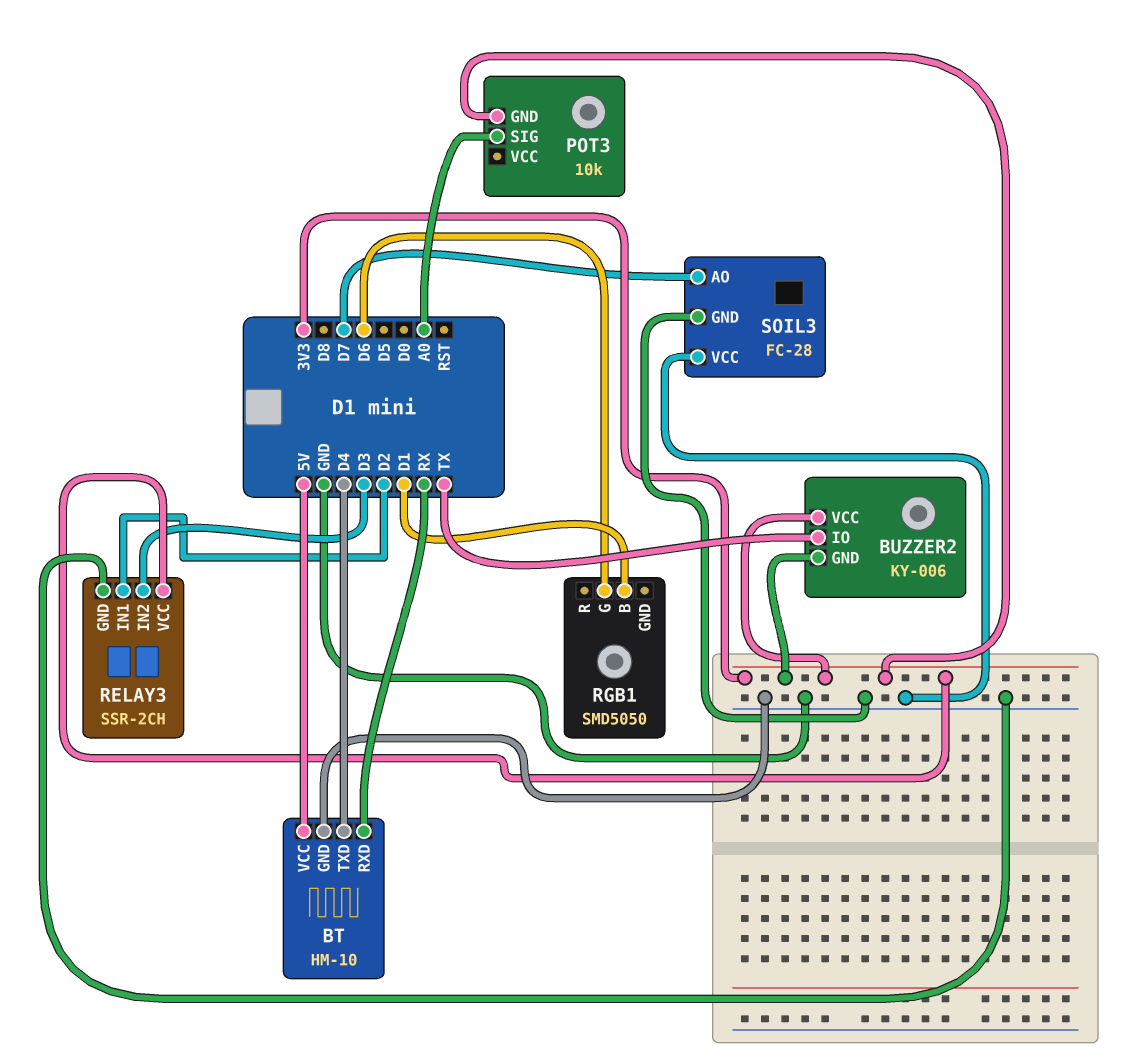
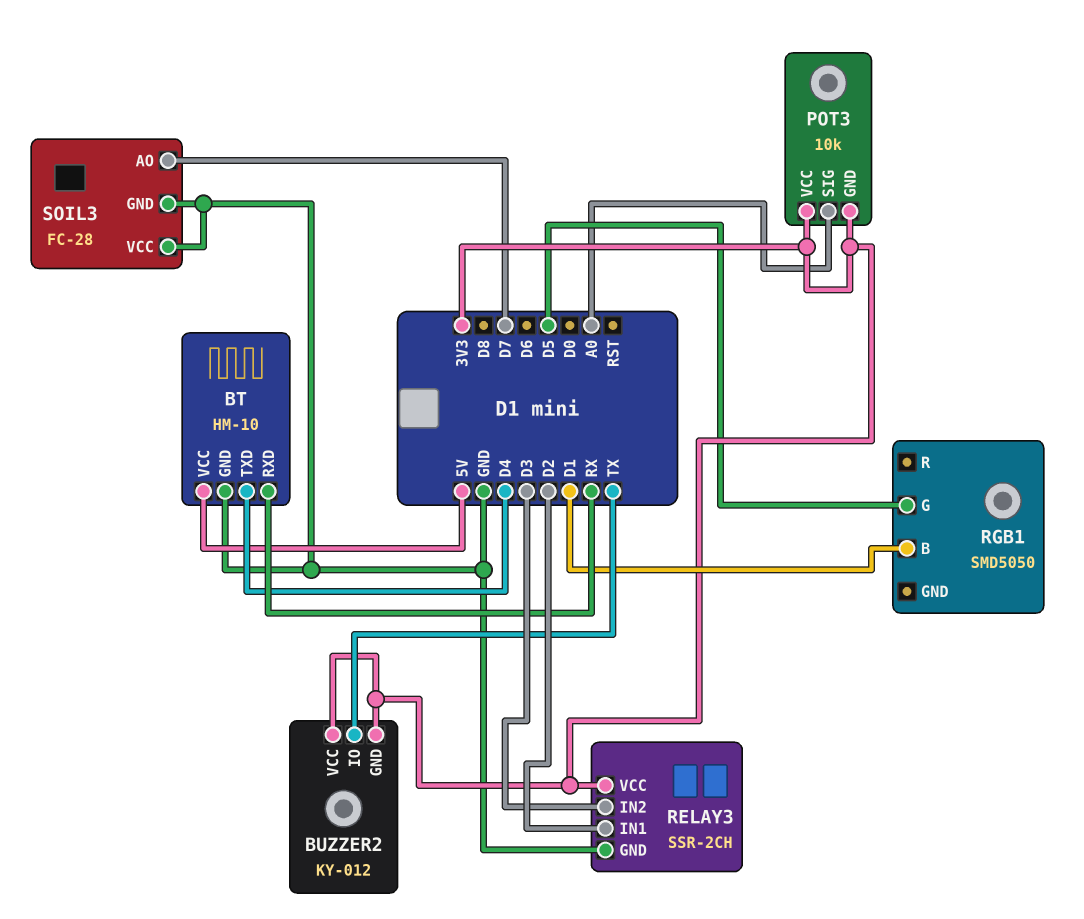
BUZZER2: KY-006 -> KY-012
POT3 pin VCC: none -> 3V3
RGB1 pin G: D6 -> D5

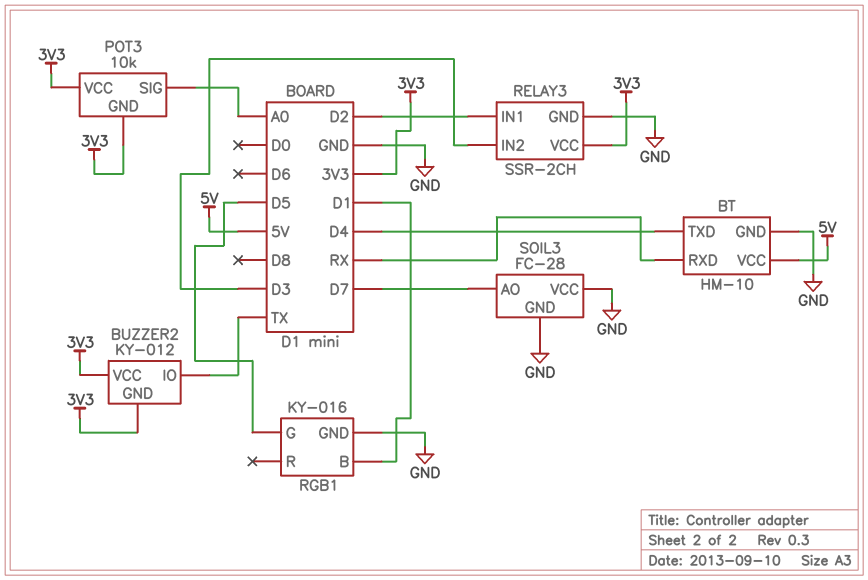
RGB1: SMD5050 -> KY-016
RGB1 pin GND: none -> GND

